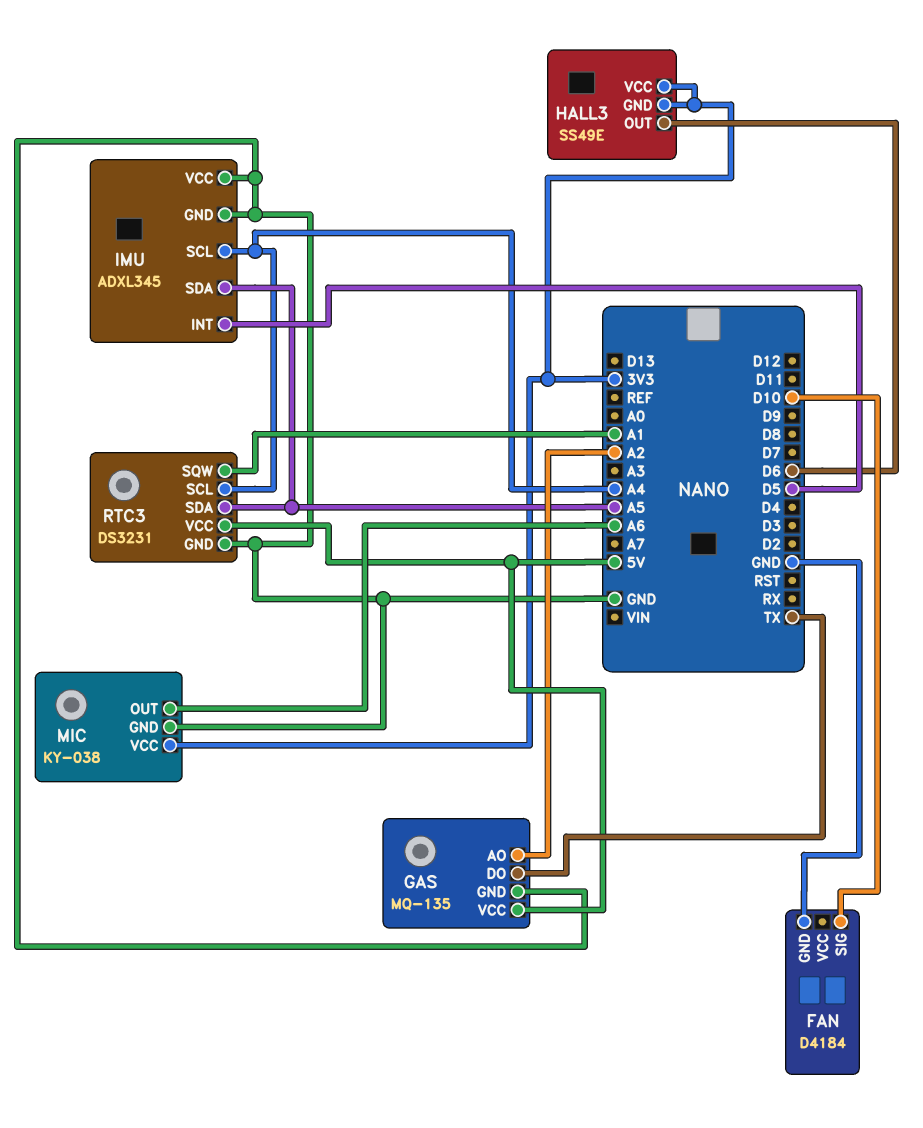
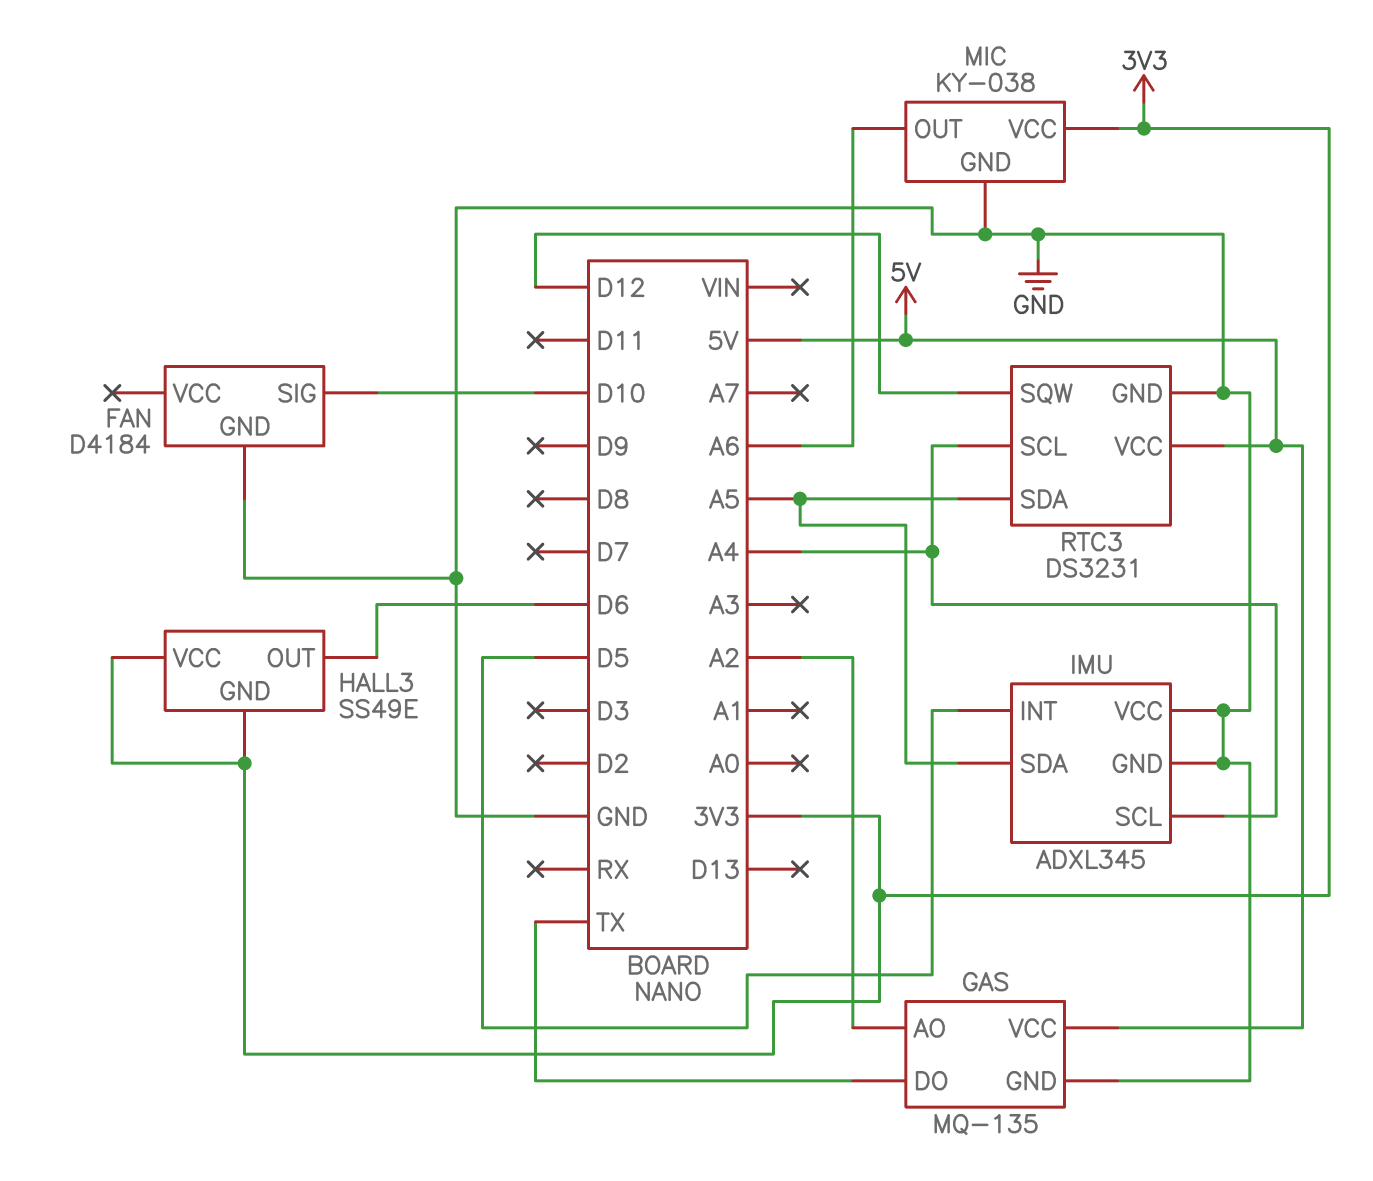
RTC3 pin SQW: A1 -> D12

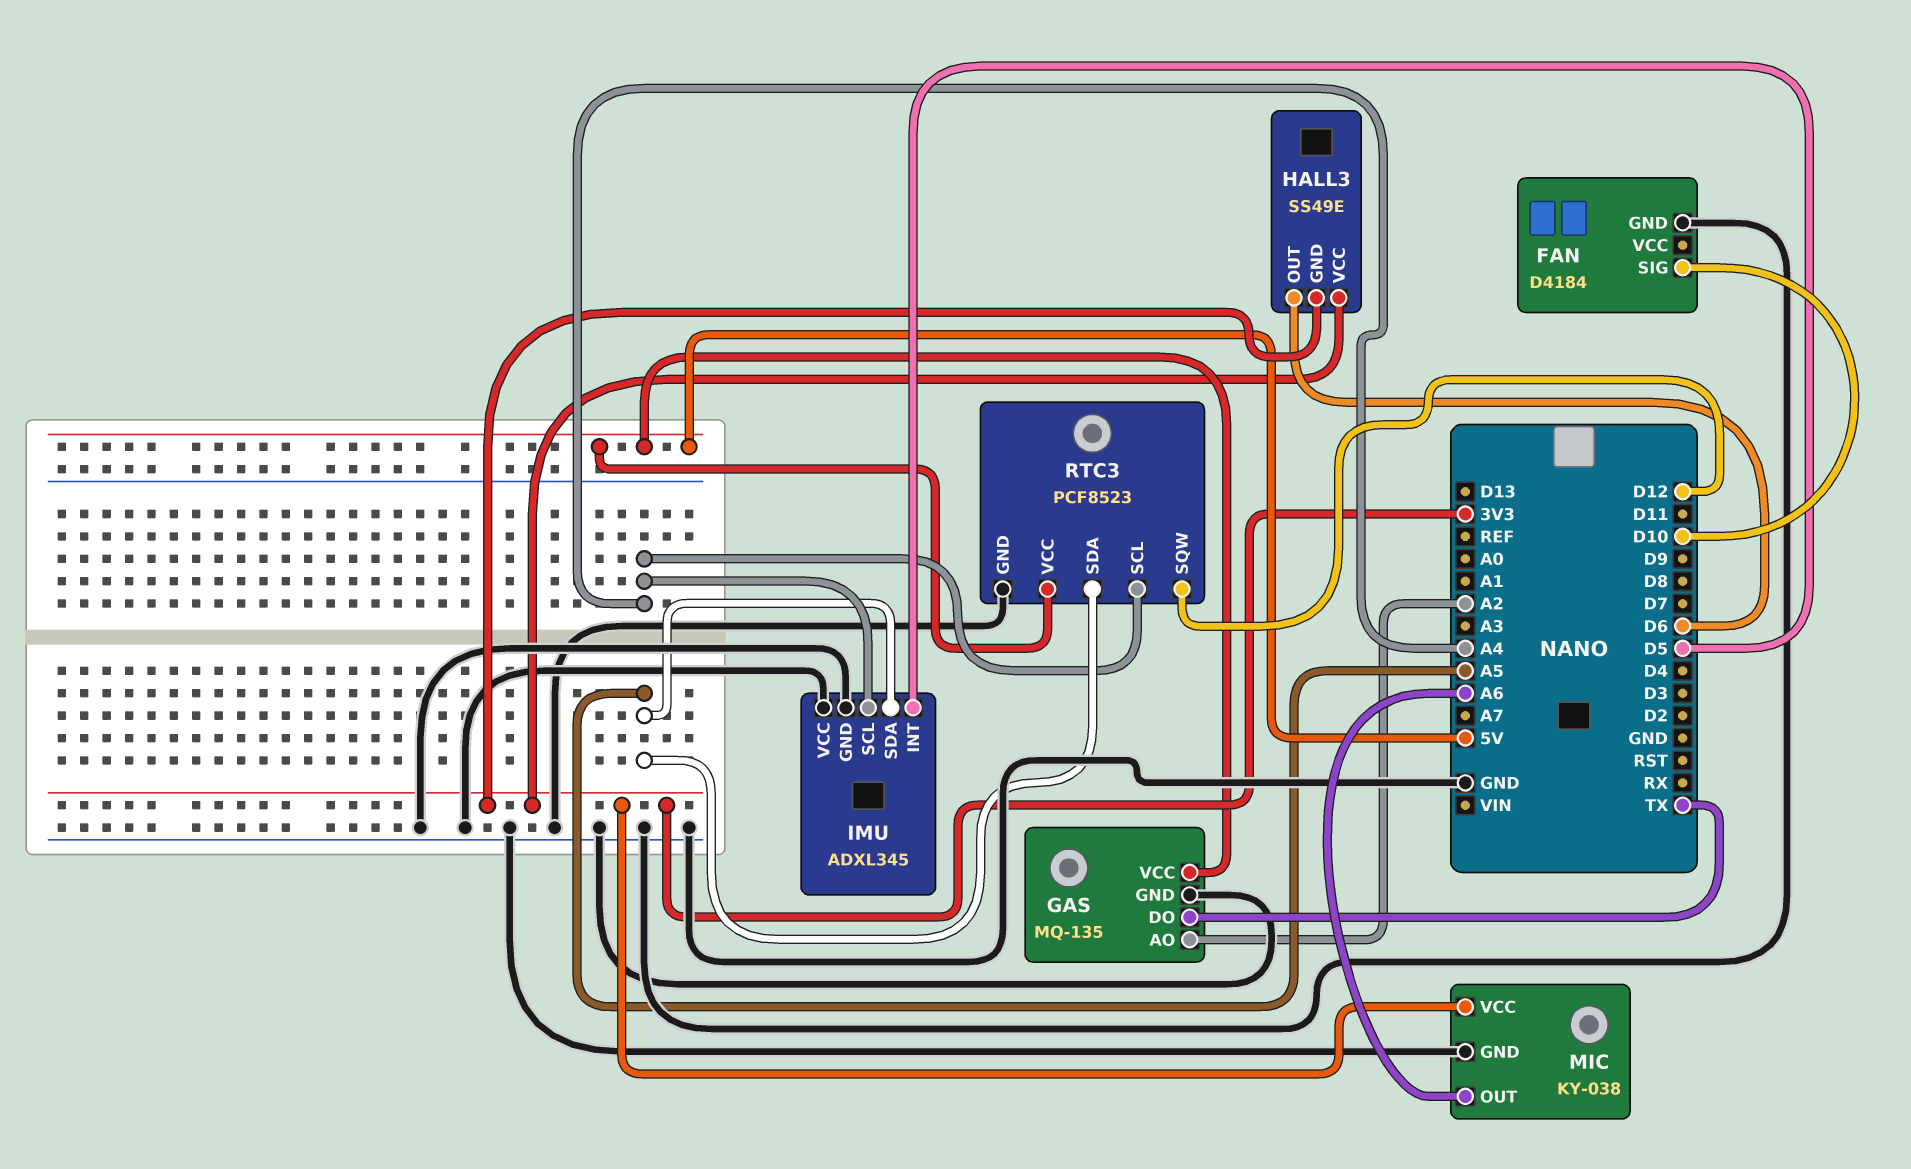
RTC3: DS3231 -> PCF8523

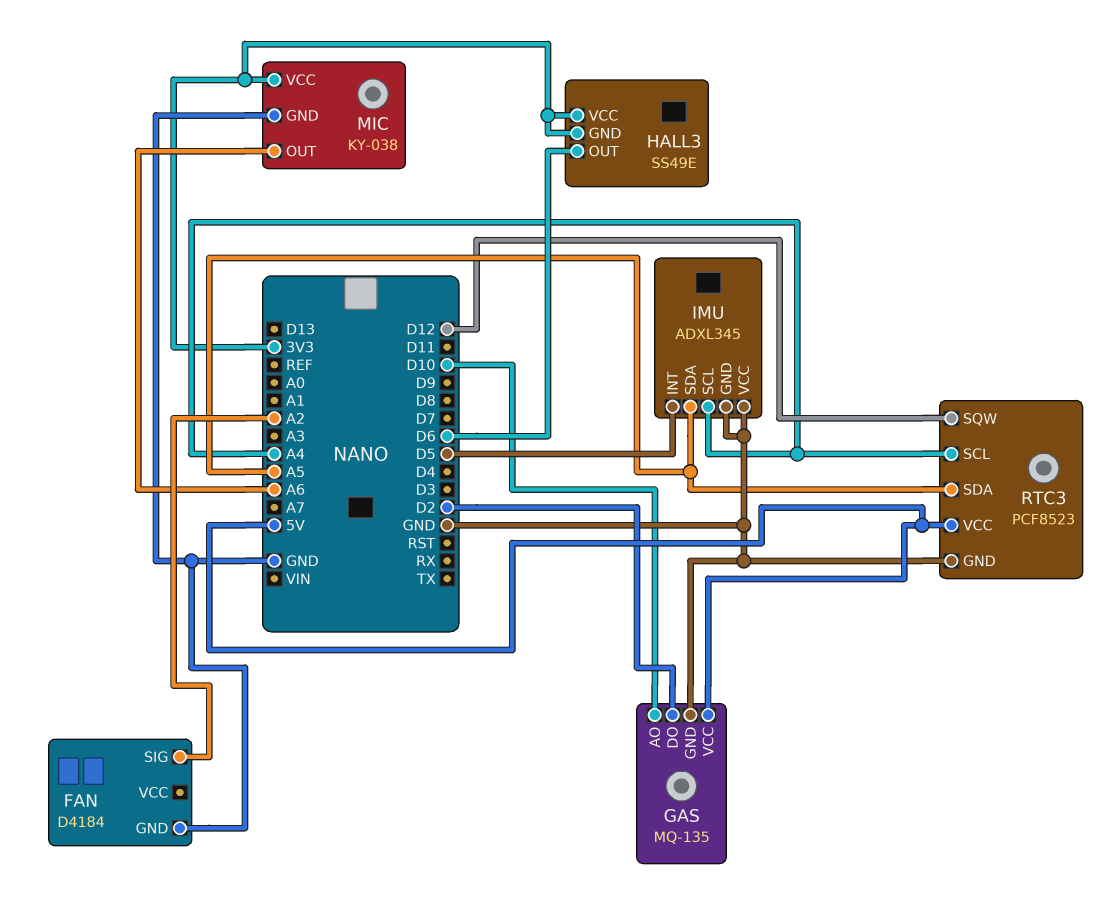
FAN pin SIG: D10 -> A2
GAS pin AO: A2 -> D10
GAS pin DO: TX -> D2

